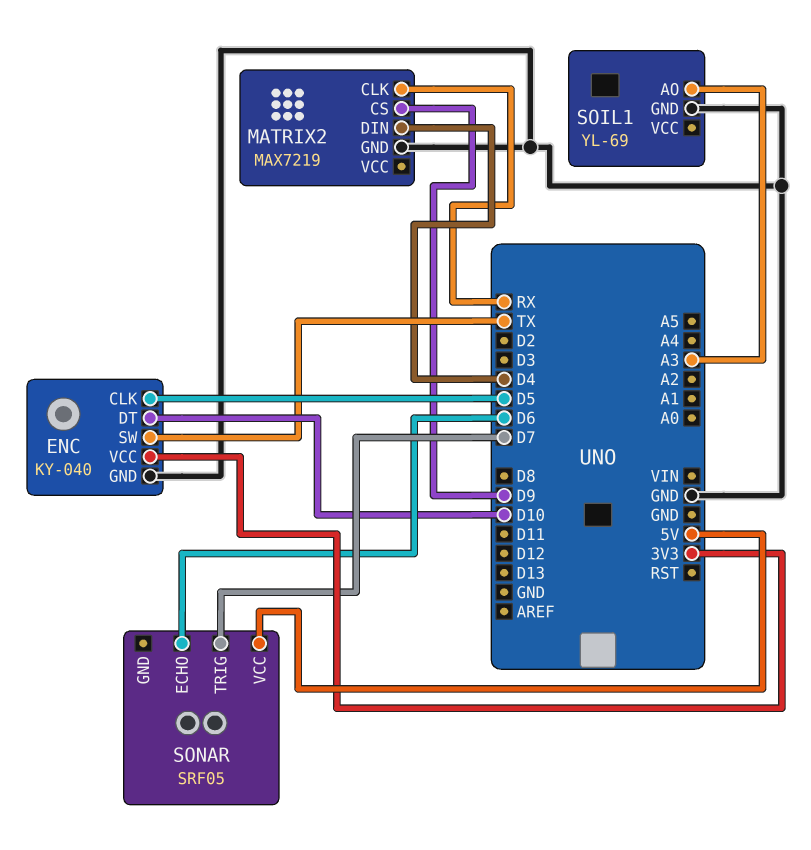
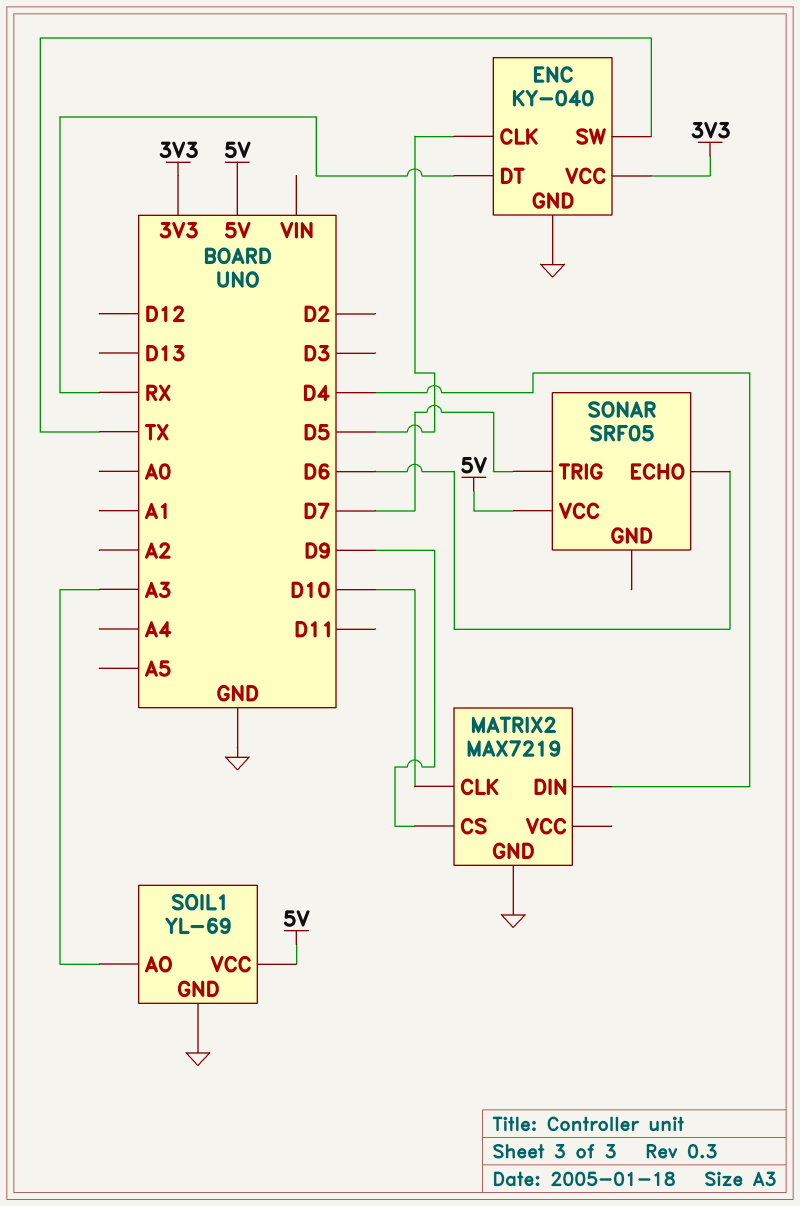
ENC pin DT: D10 -> RX
MATRIX2 pin CLK: RX -> D10
SOIL1 pin VCC: none -> 5V

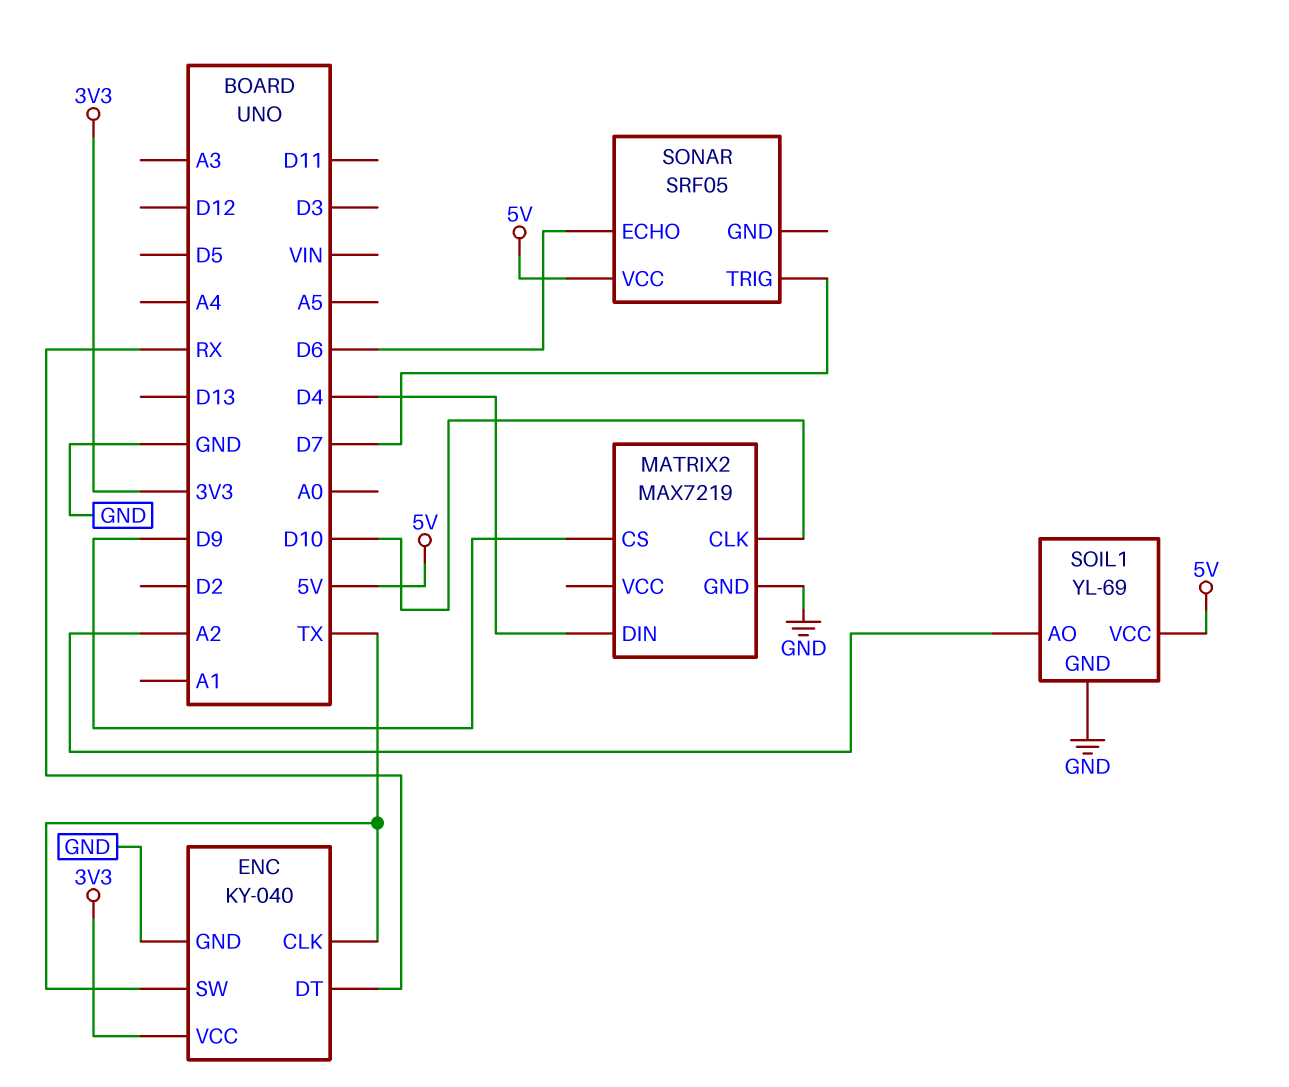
ENC pin CLK: D5 -> TX
SOIL1 pin AO: A3 -> A2

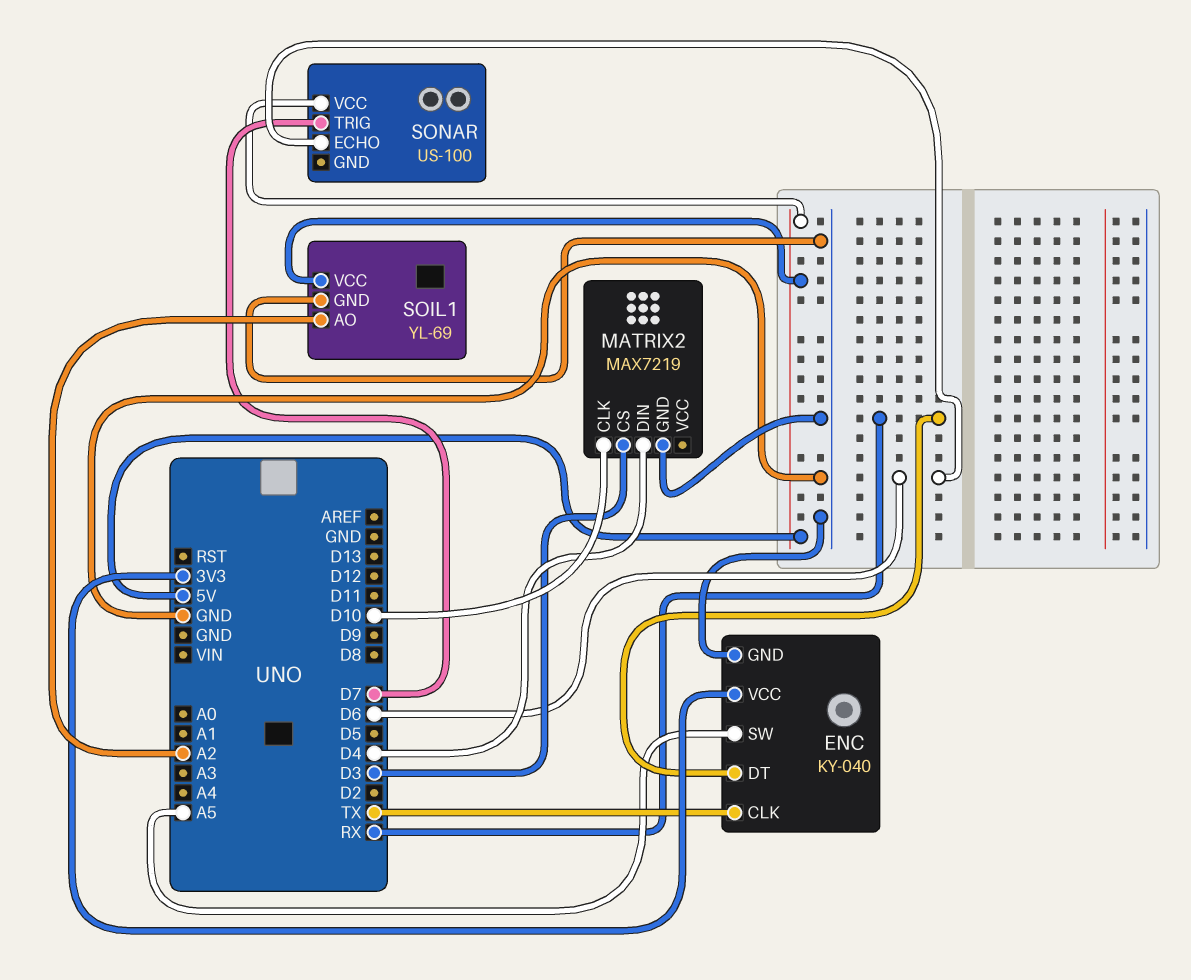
ENC pin SW: TX -> A5
MATRIX2 pin CS: D9 -> D3
SONAR: SRF05 -> US-100

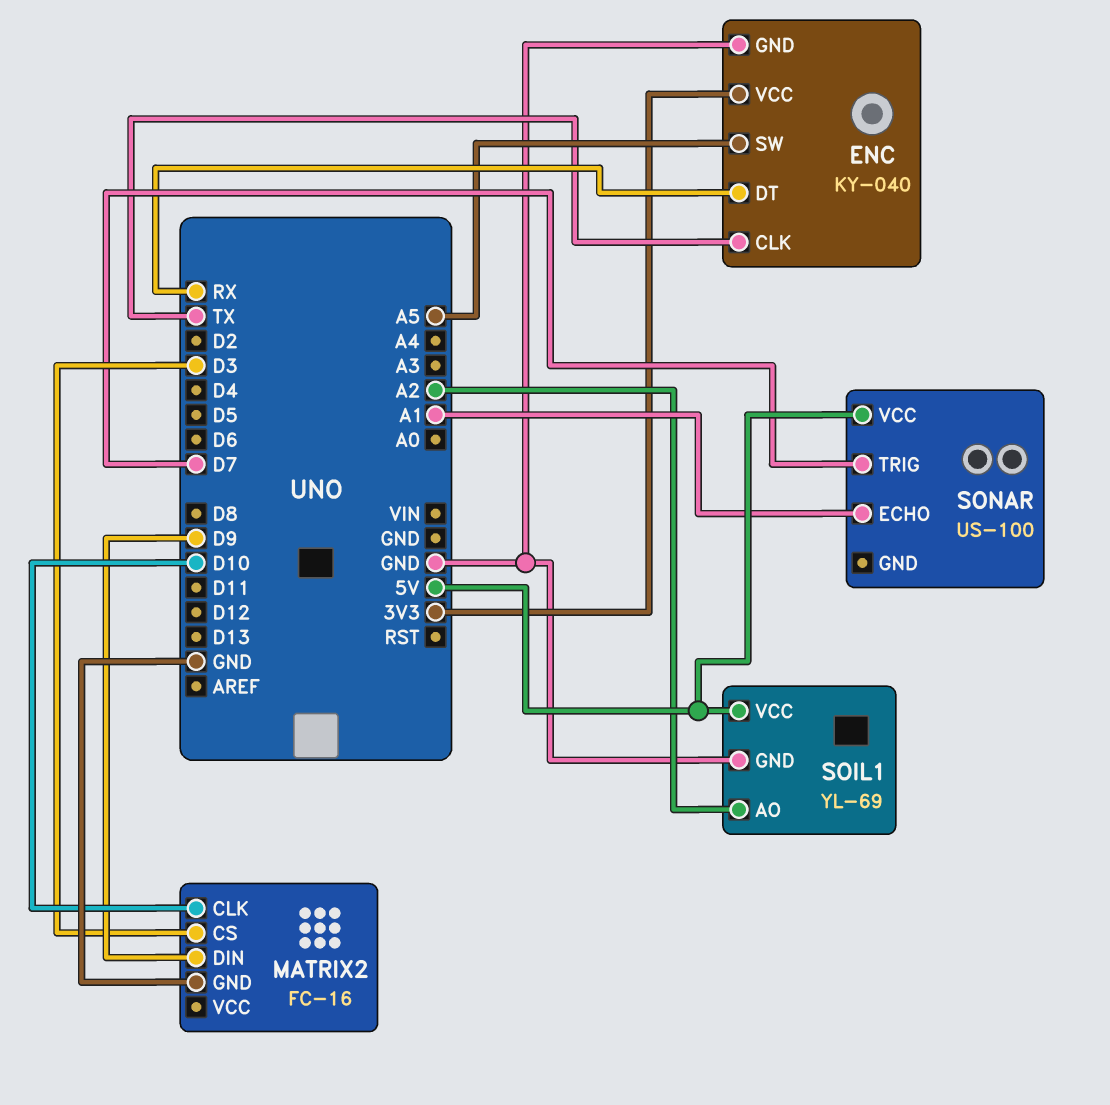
MATRIX2: MAX7219 -> FC-16
MATRIX2 pin DIN: D4 -> D9
SONAR pin ECHO: D6 -> A1

